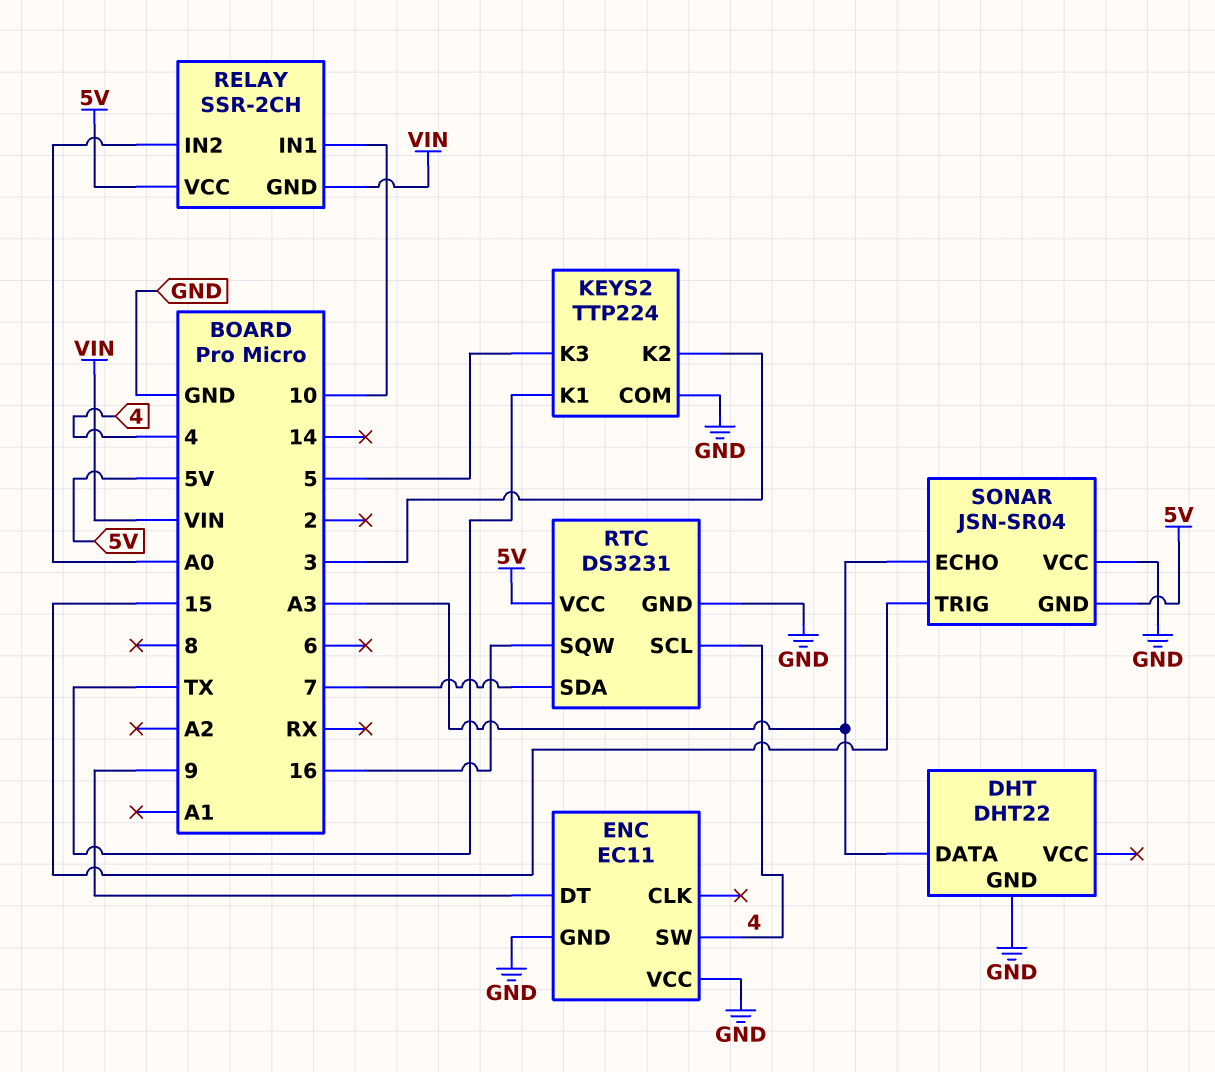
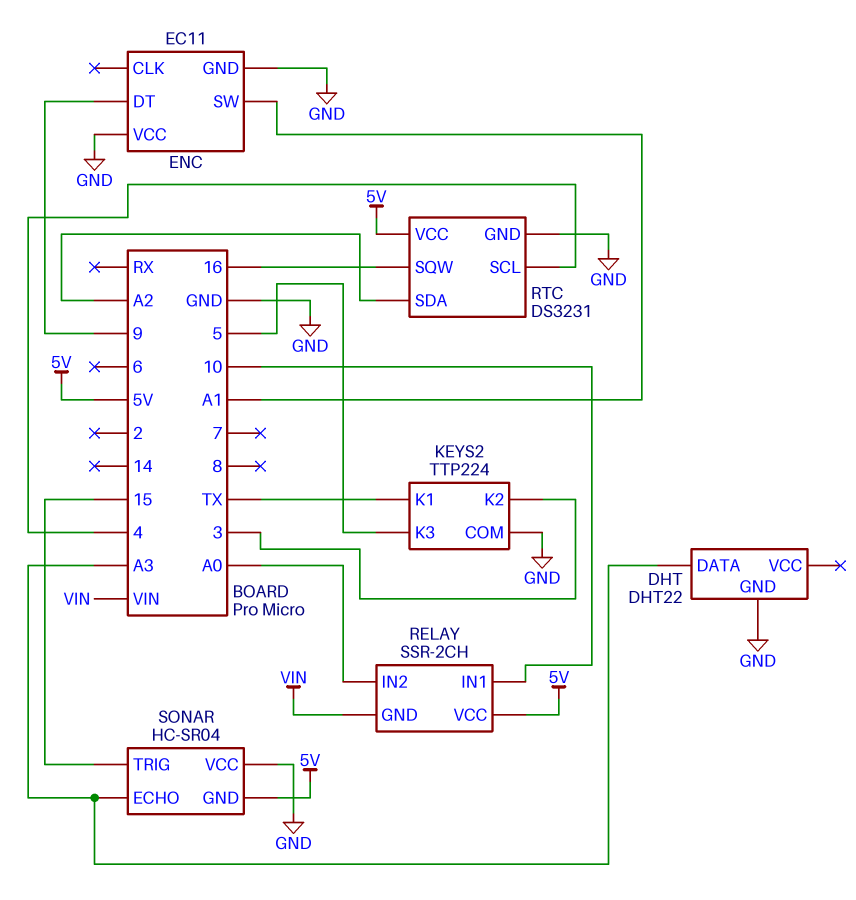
ENC pin SW: 4 -> A1
RTC pin SDA: 7 -> A2
SONAR: JSN-SR04 -> HC-SR04

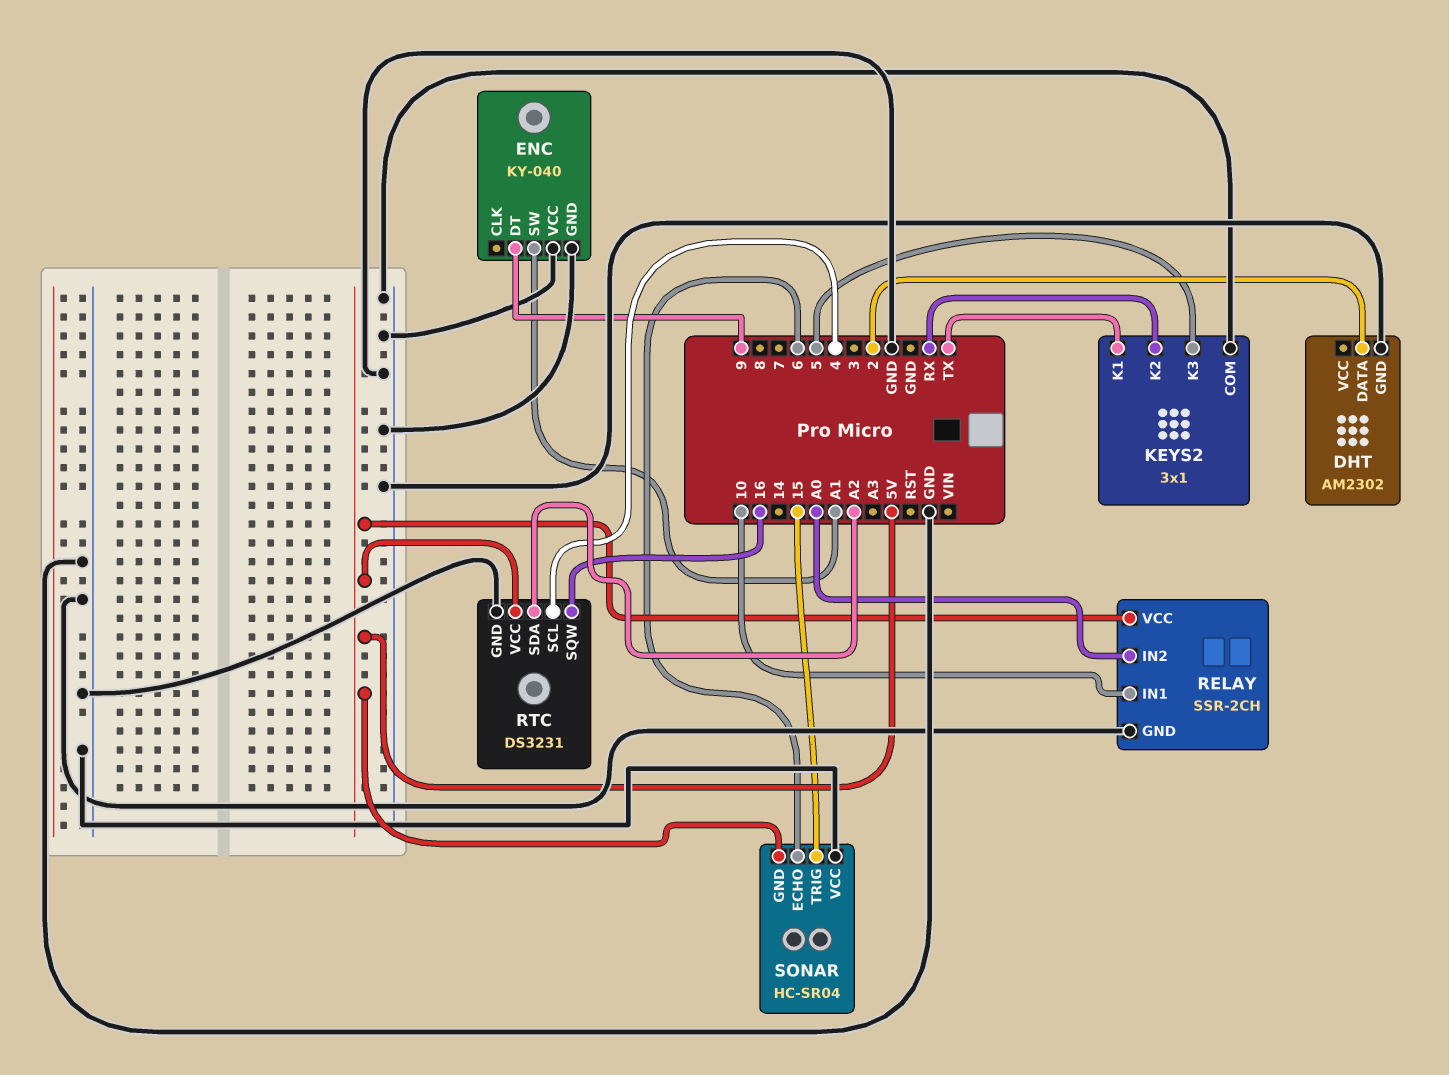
DHT: DHT22 -> AM2302
DHT pin DATA: A3 -> 2
ENC: EC11 -> KY-040
KEYS2: TTP224 -> 3x1
KEYS2 pin K2: 3 -> RX
RELAY pin GND: VIN -> GND
SONAR pin ECHO: A3 -> 6

